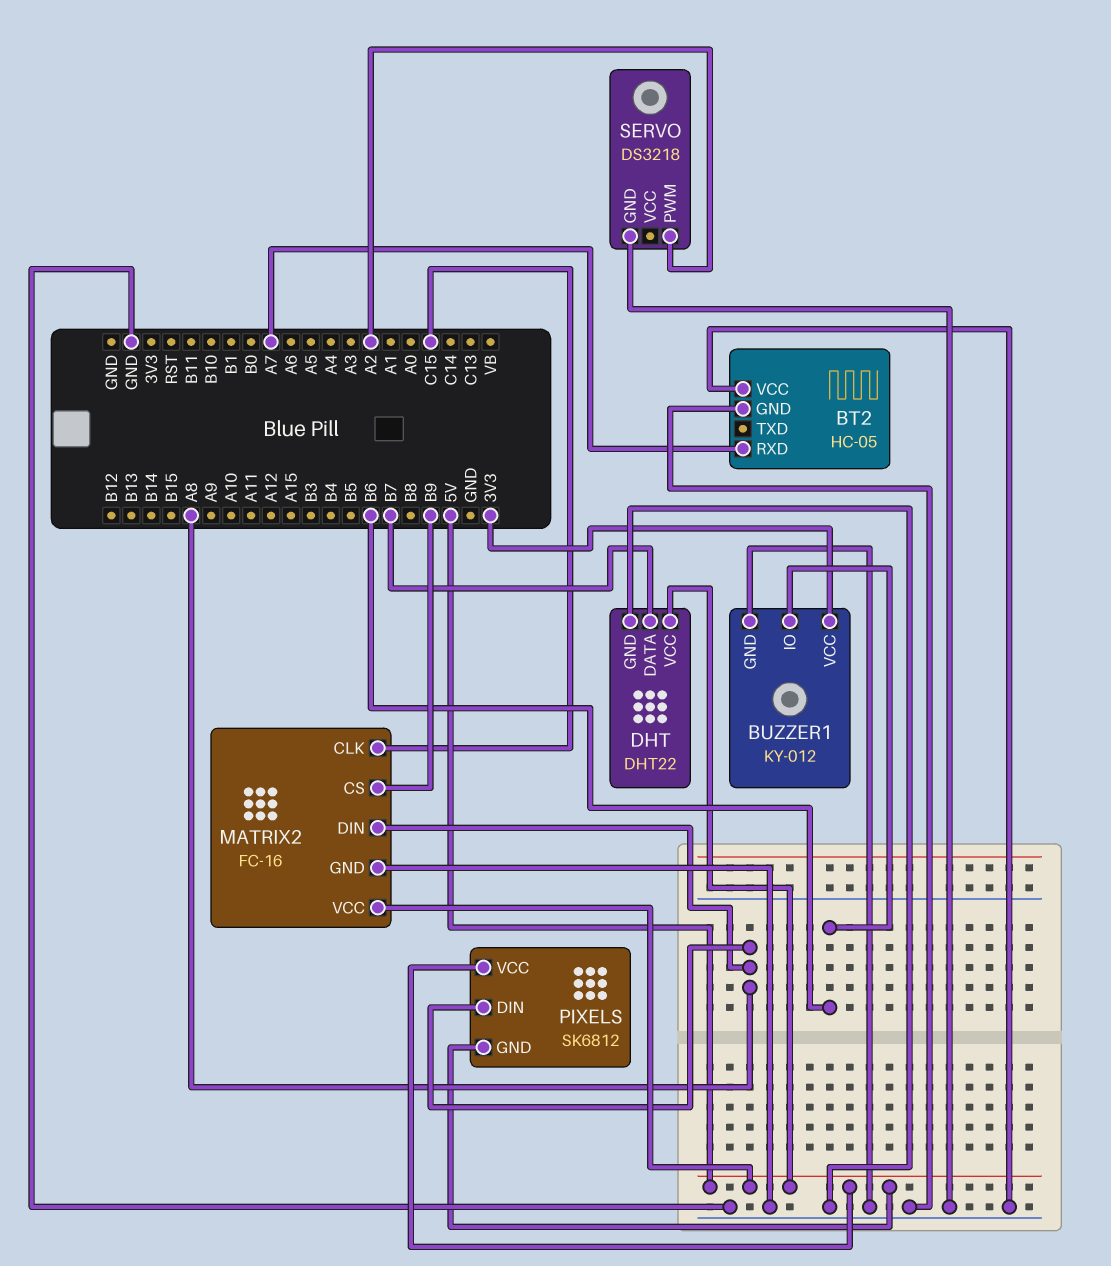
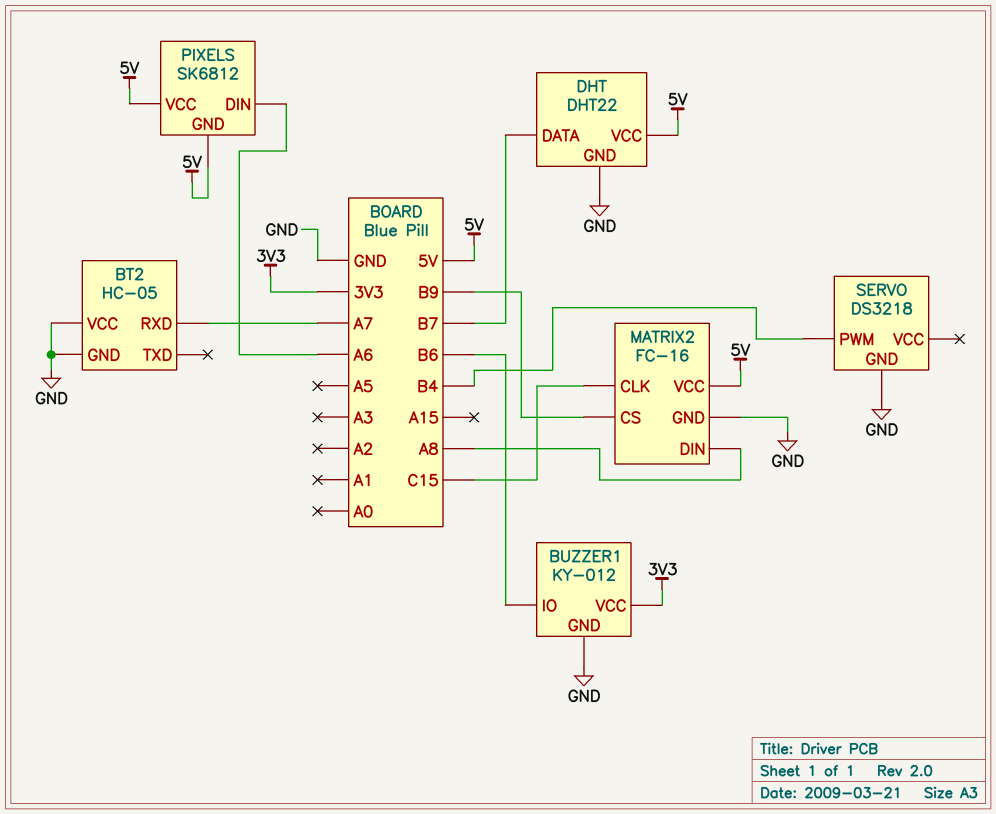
PIXELS pin DIN: A8 -> A6
SERVO pin PWM: A2 -> B4

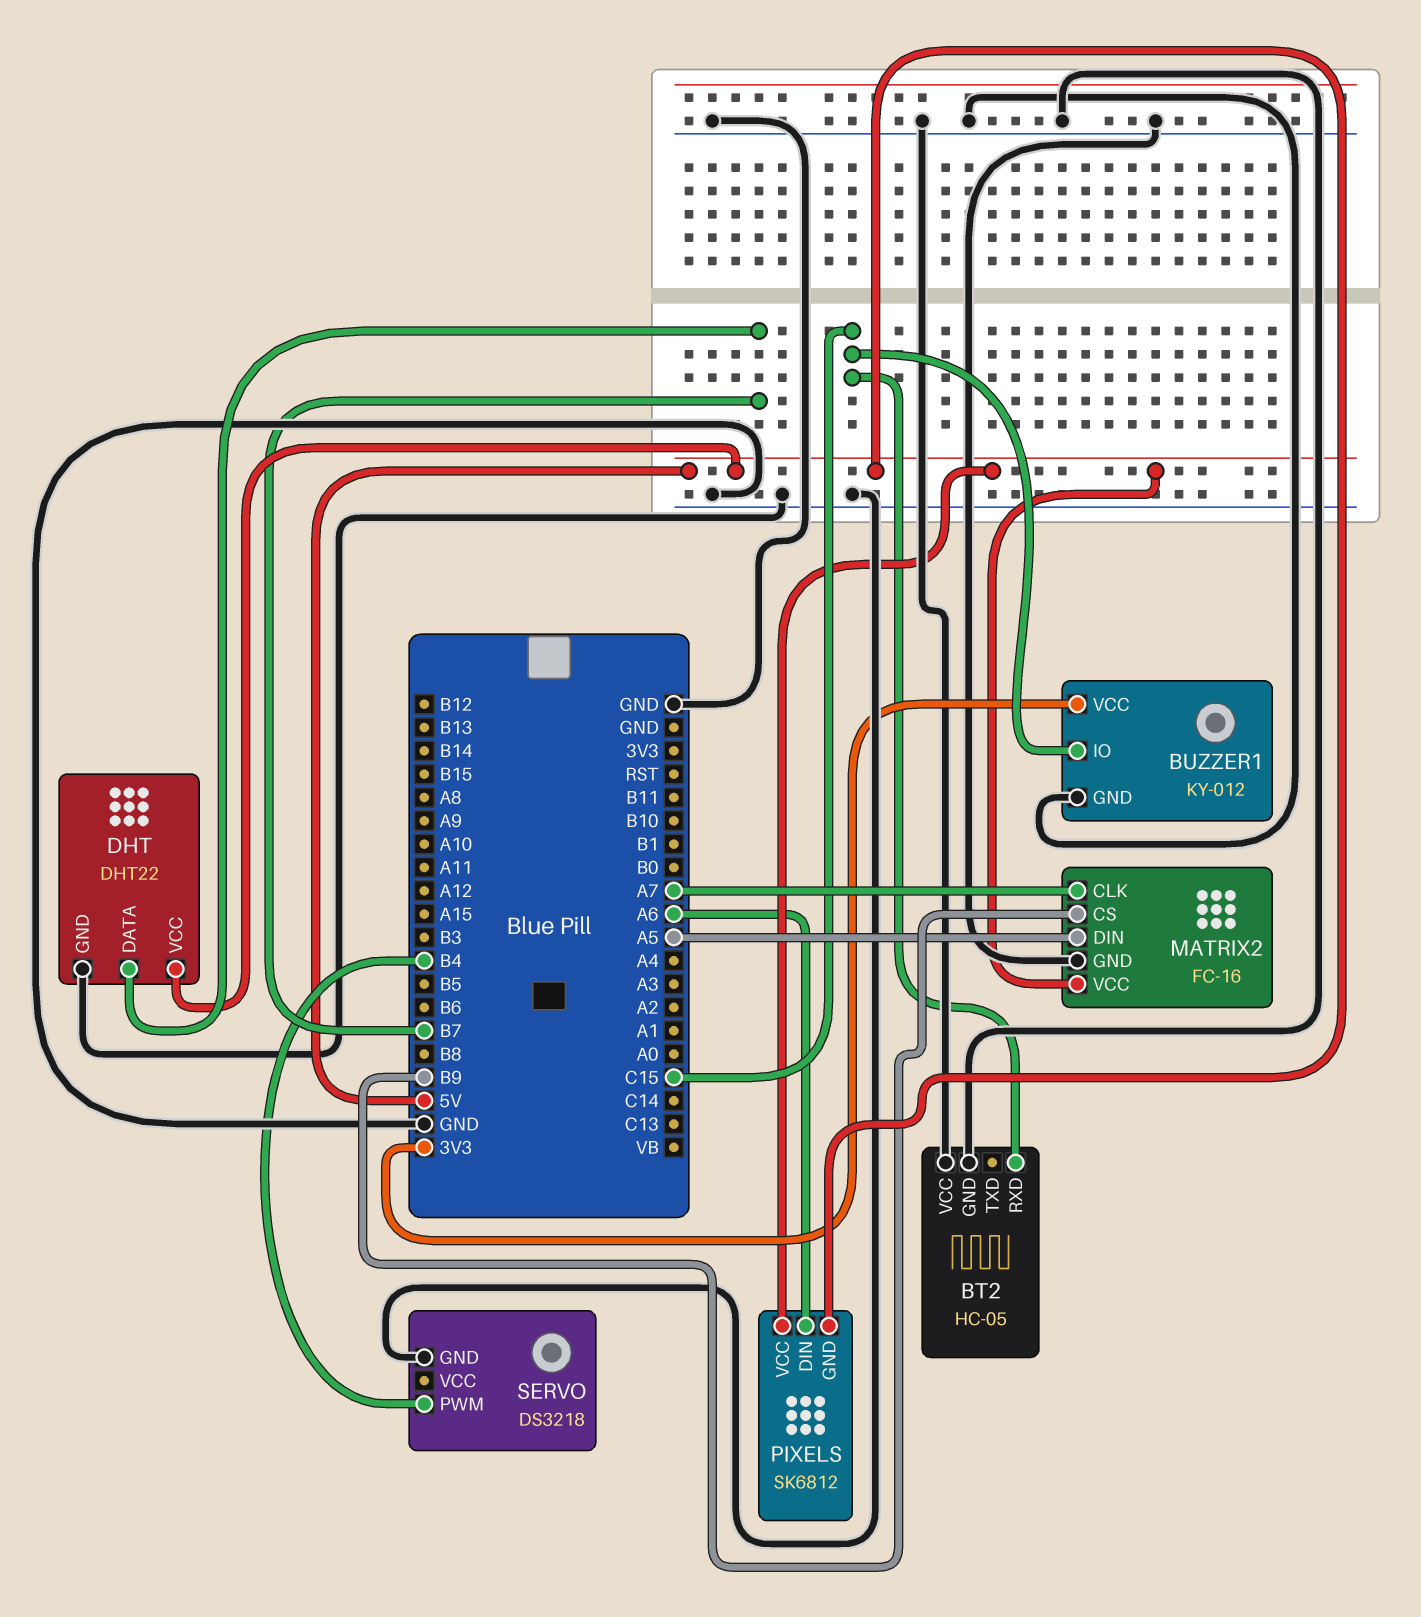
BT2 pin RXD: A7 -> C15
BUZZER1 pin IO: B6 -> C15
MATRIX2 pin CLK: C15 -> A7
MATRIX2 pin DIN: A8 -> A5

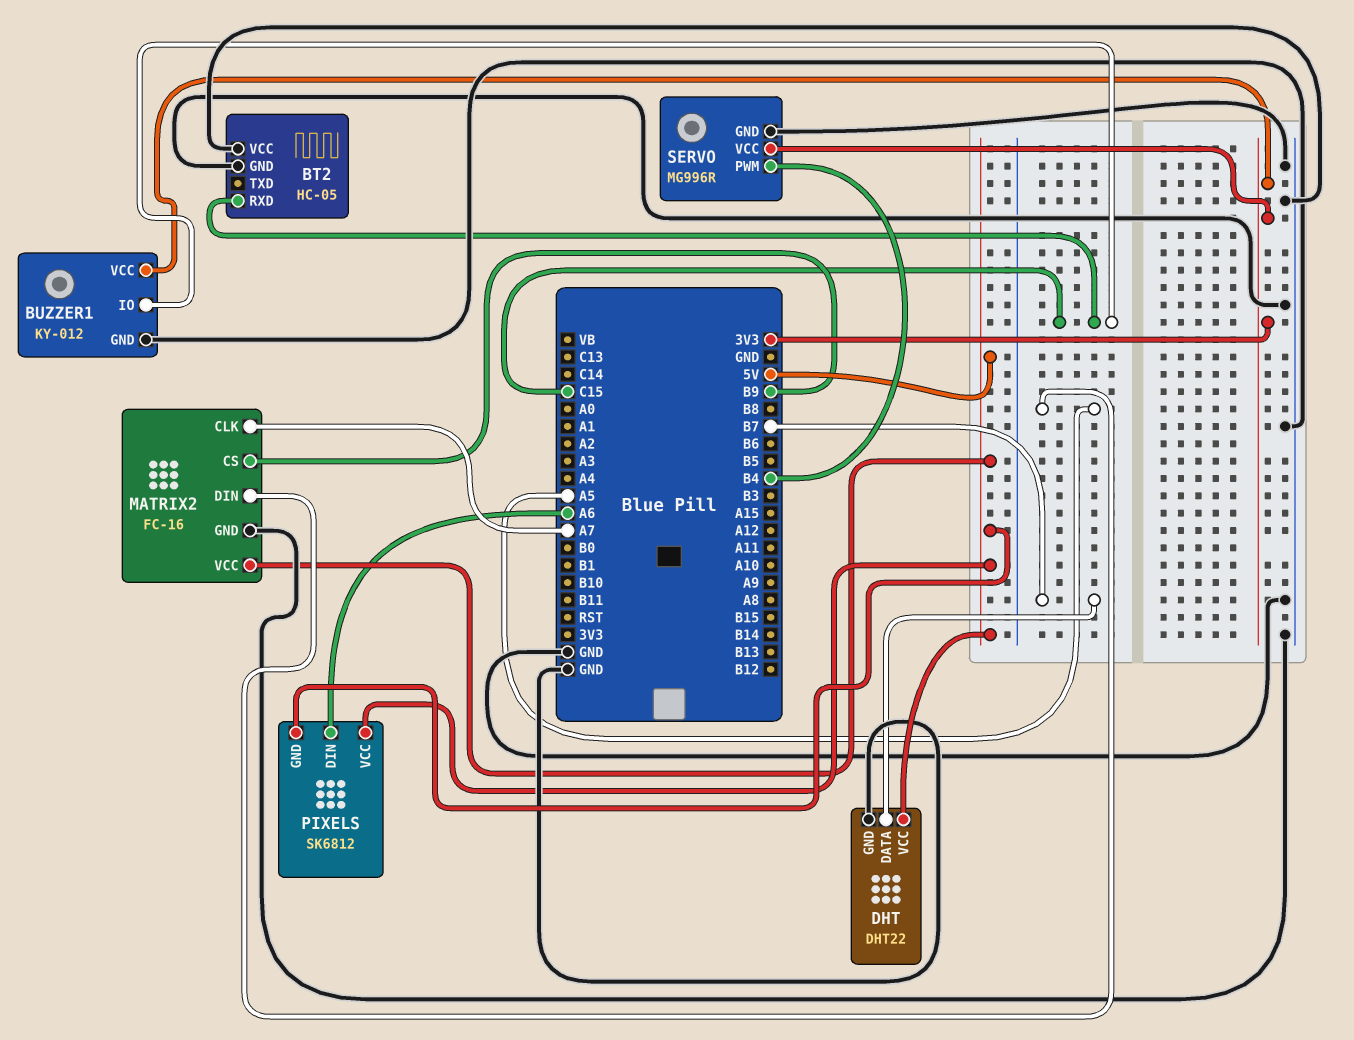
SERVO: DS3218 -> MG996R
SERVO pin VCC: none -> 3V3

